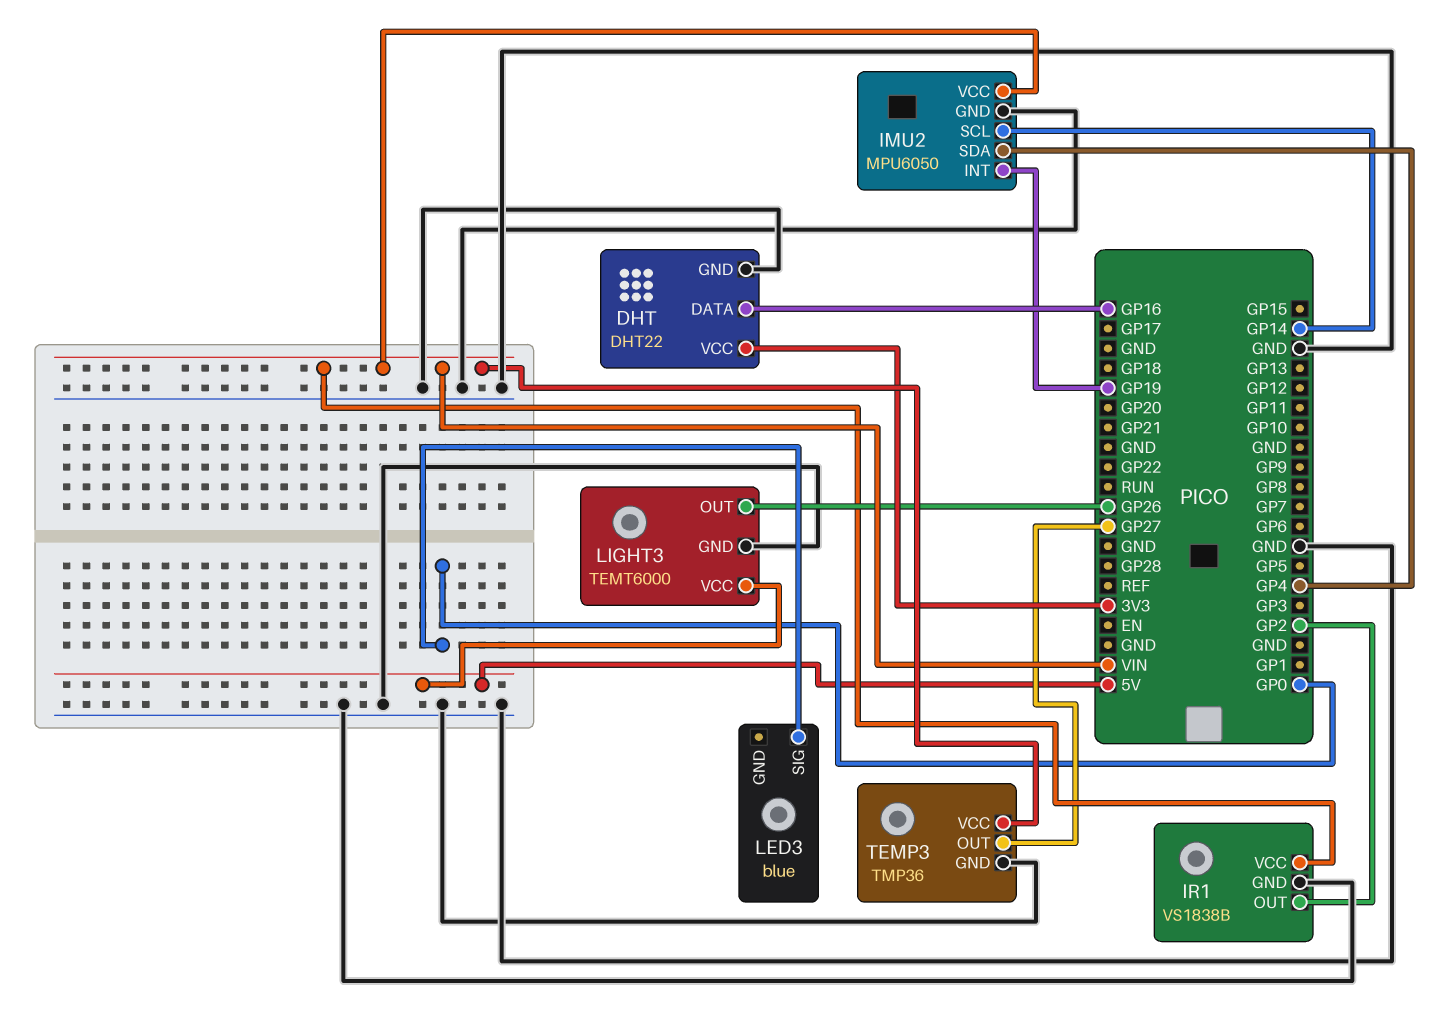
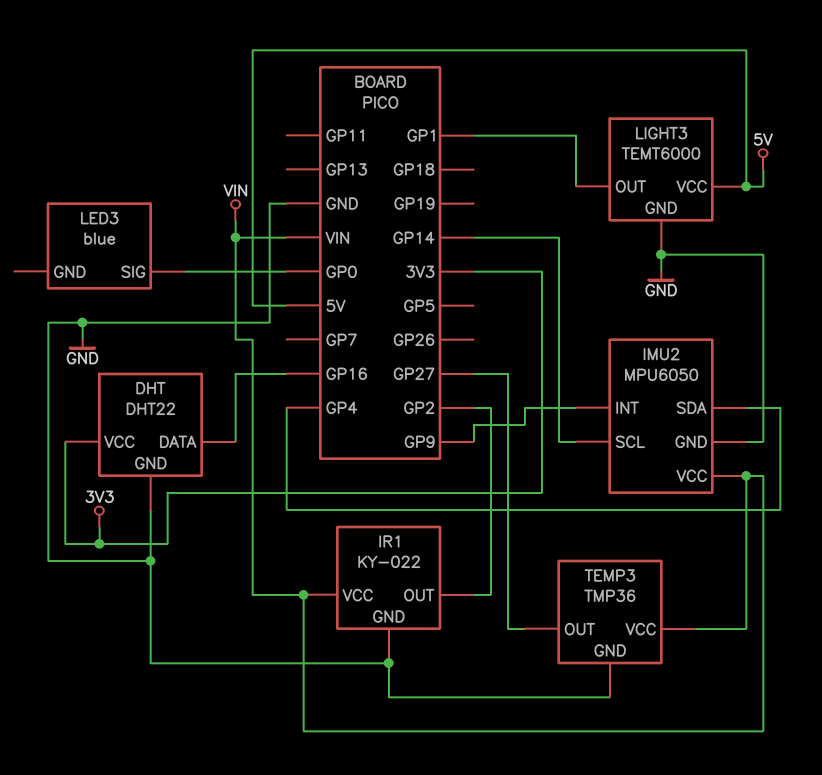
IMU2 pin INT: GP19 -> GP9
IR1: VS1838B -> KY-022
LIGHT3 pin OUT: GP26 -> GP1

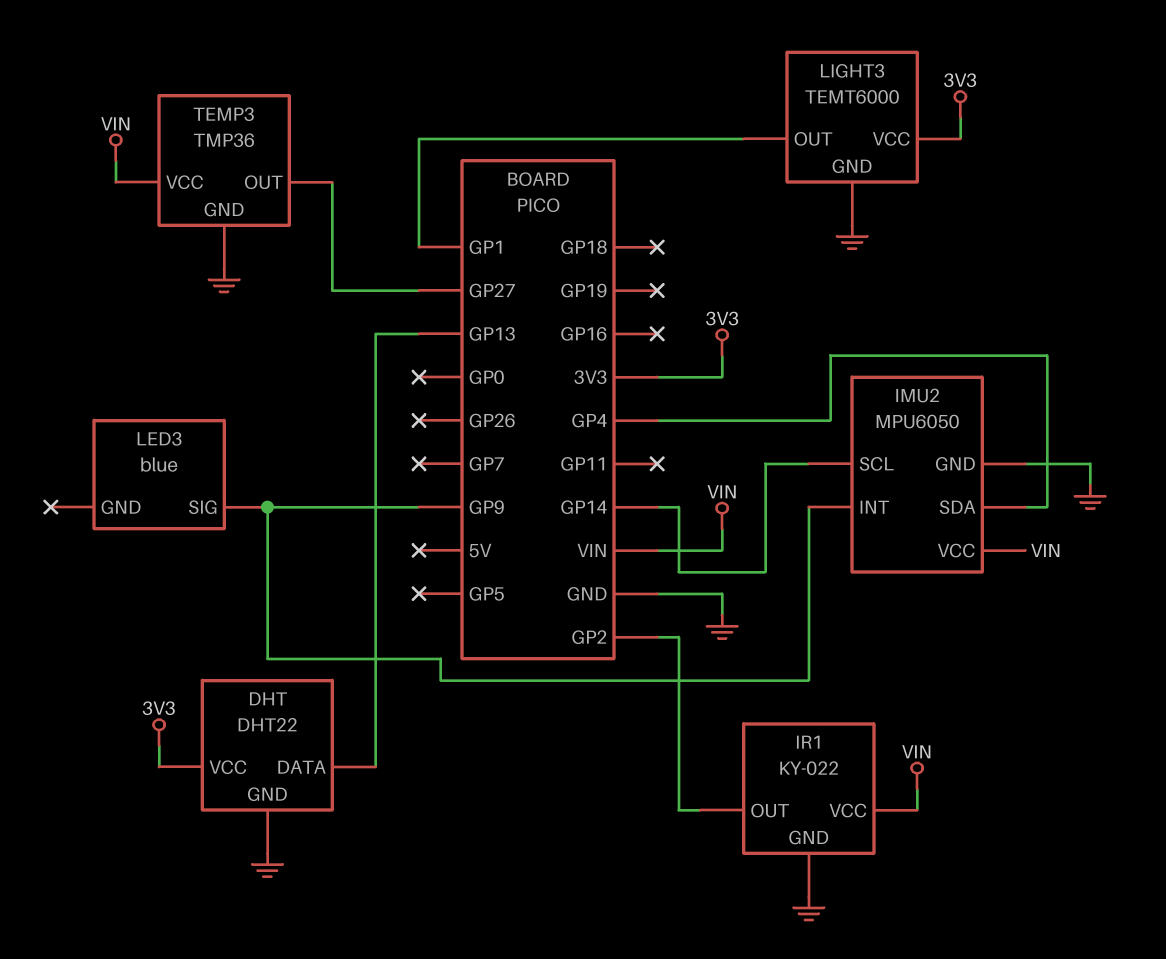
DHT pin DATA: GP16 -> GP13
LED3 pin SIG: GP0 -> GP9
LIGHT3 pin VCC: 5V -> 3V3

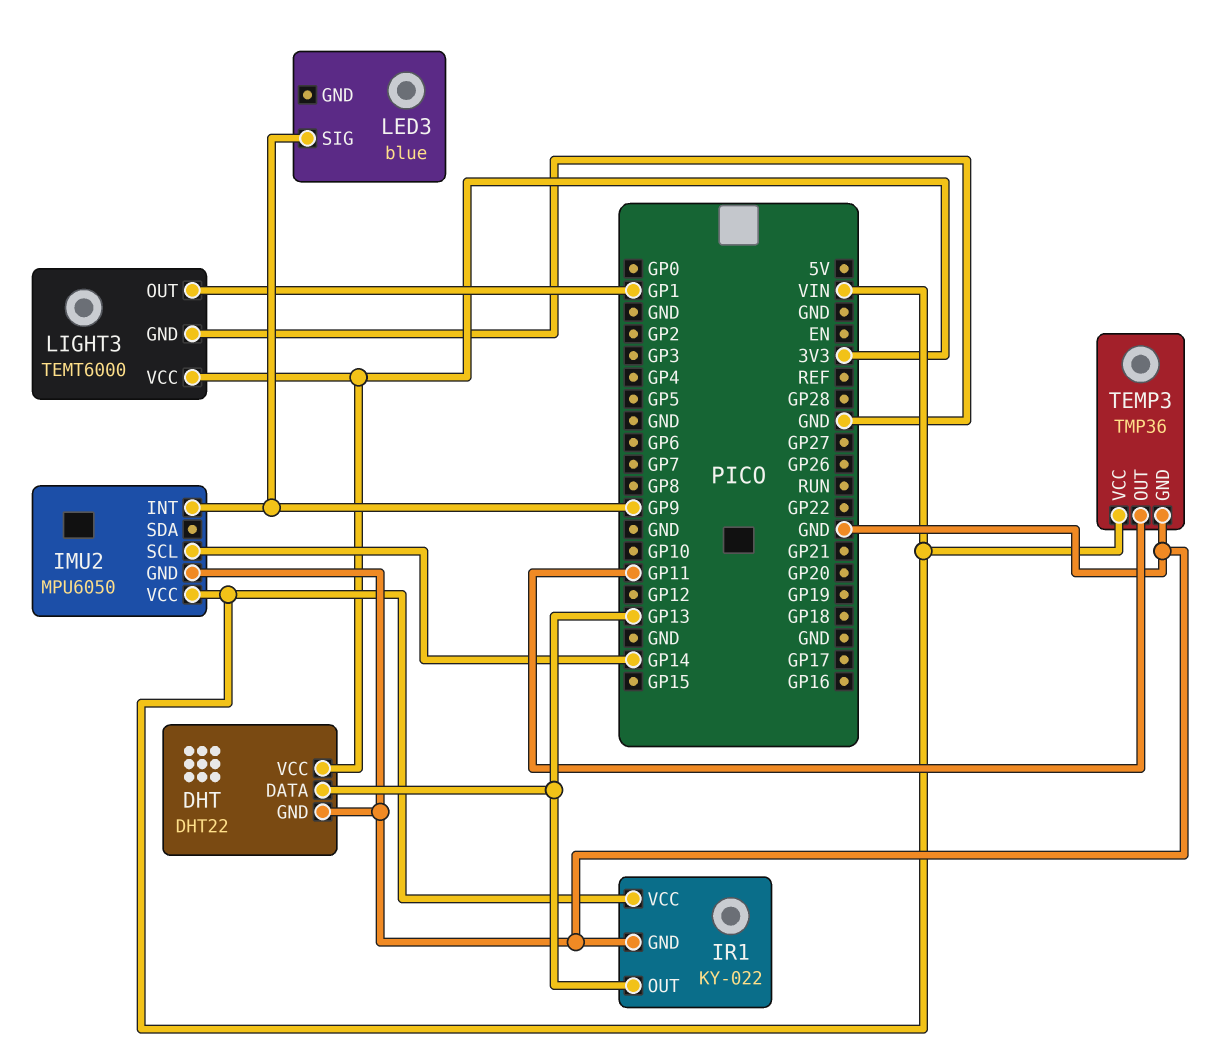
IMU2 pin SDA: GP4 -> none
IR1 pin OUT: GP2 -> GP13
TEMP3 pin OUT: GP27 -> GP11

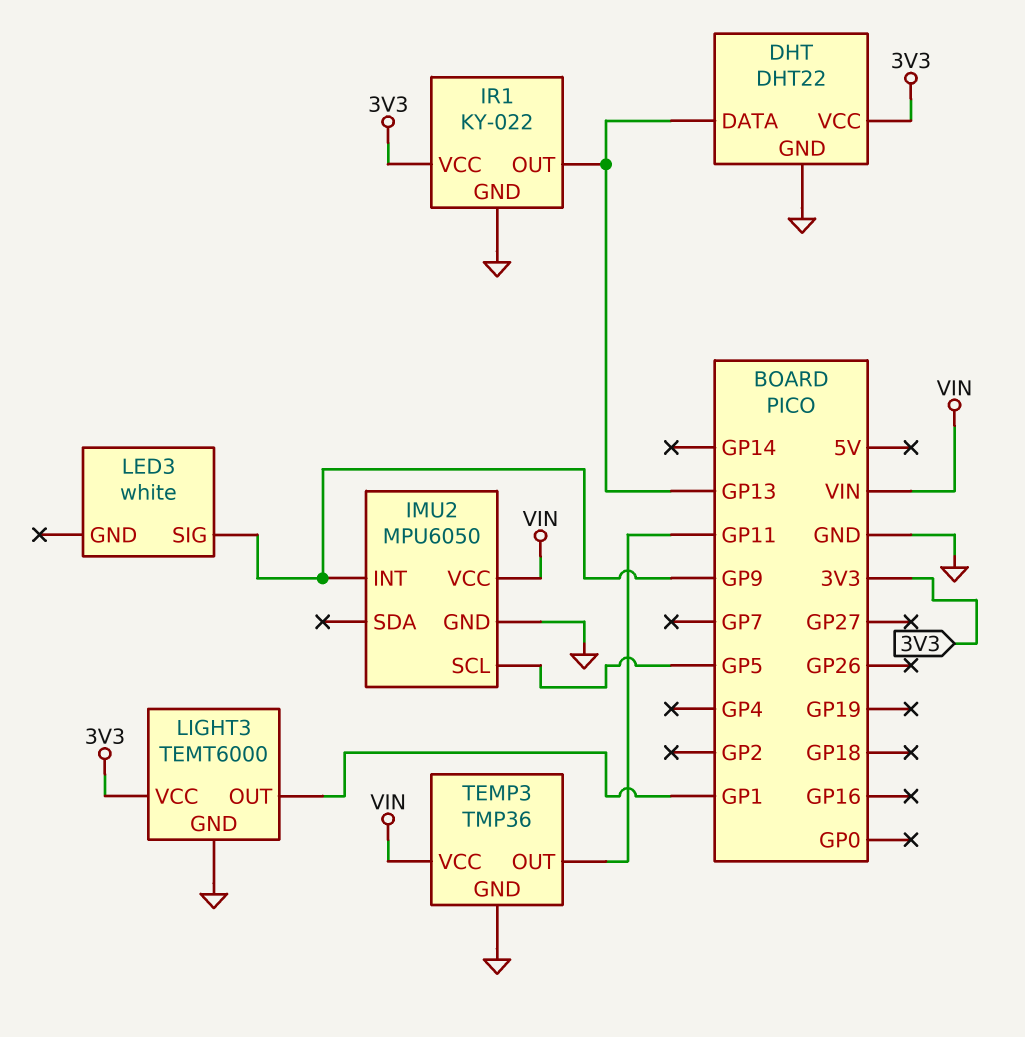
IMU2 pin SCL: GP14 -> GP5
IR1 pin VCC: VIN -> 3V3
LED3: blue -> white

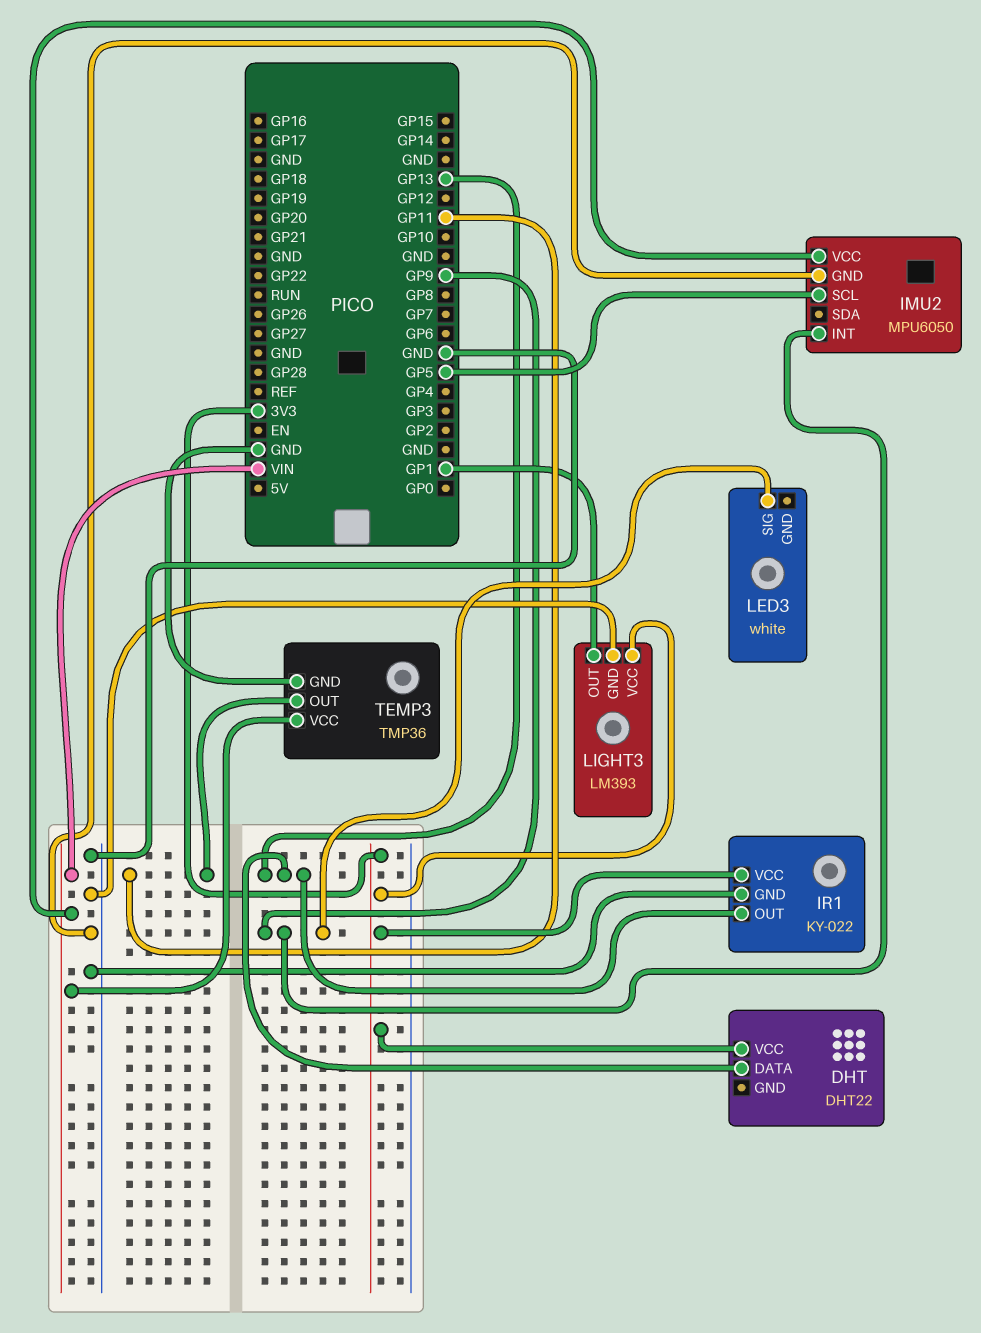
DHT pin GND: GND -> none
LIGHT3: TEMT6000 -> LM393

